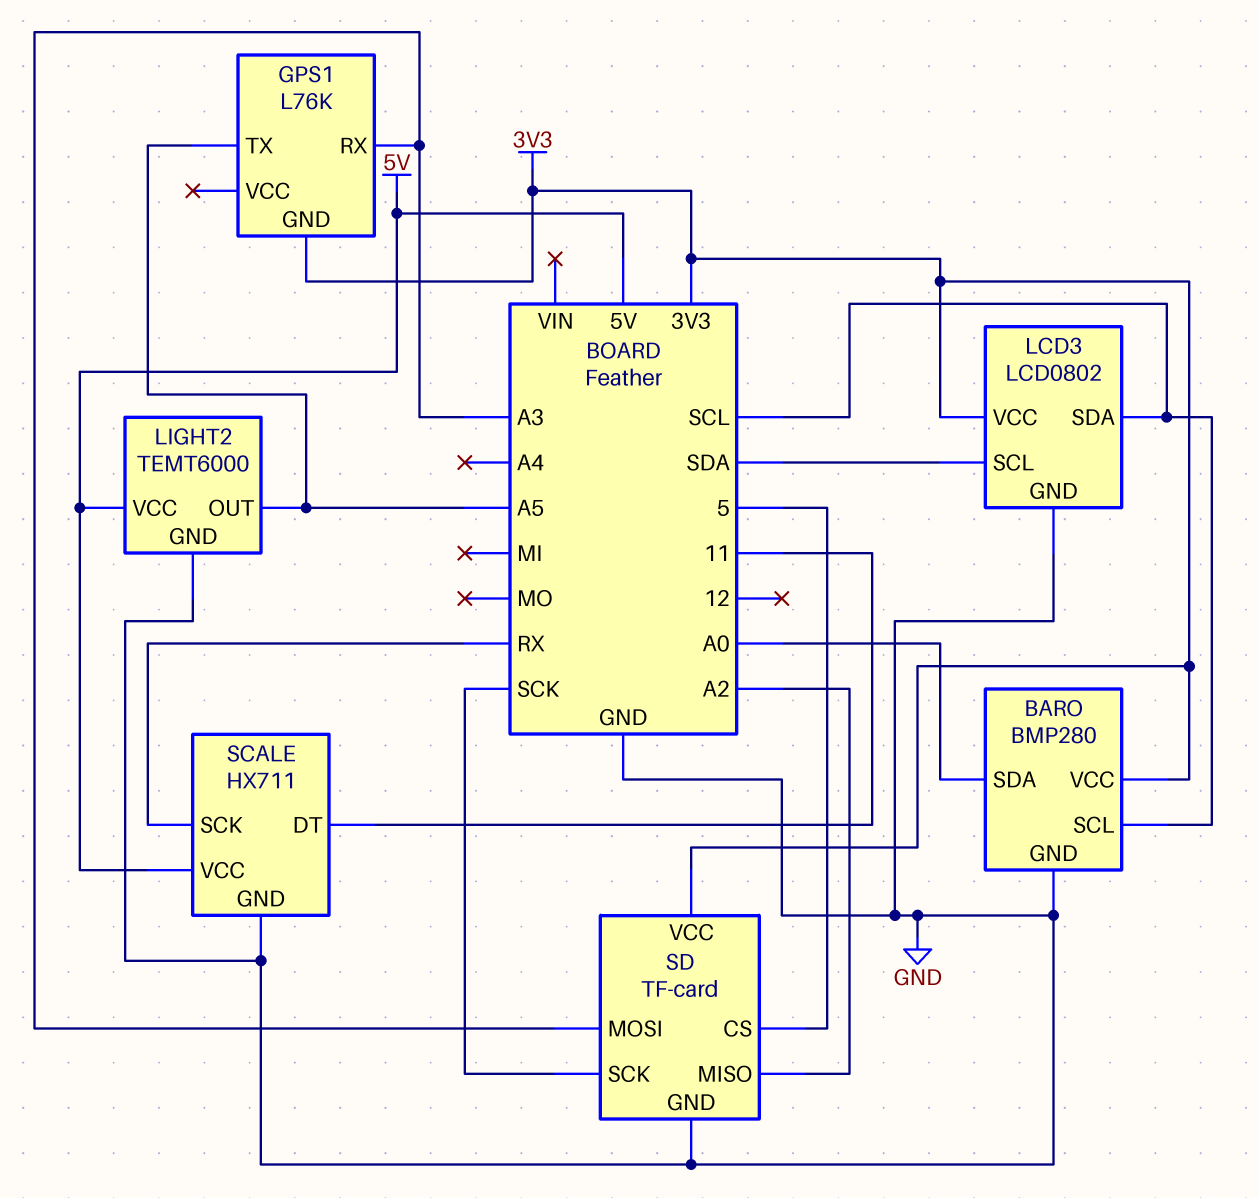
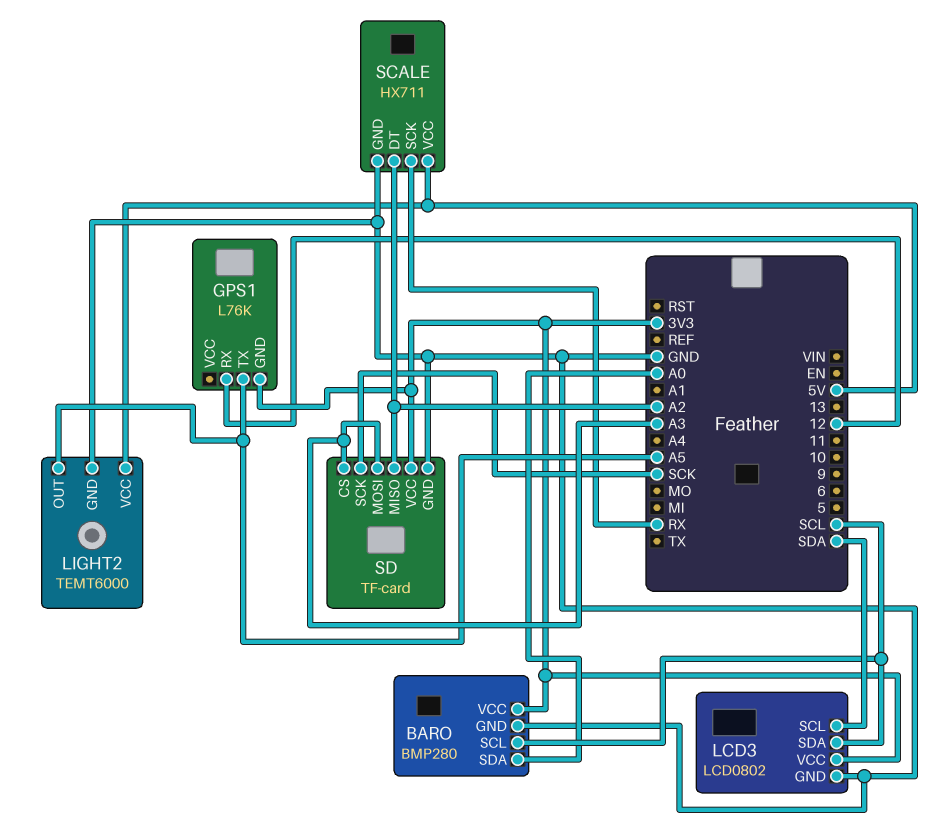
GPS1 pin RX: A3 -> 12
SCALE pin DT: 11 -> A2
SD pin CS: 5 -> A3

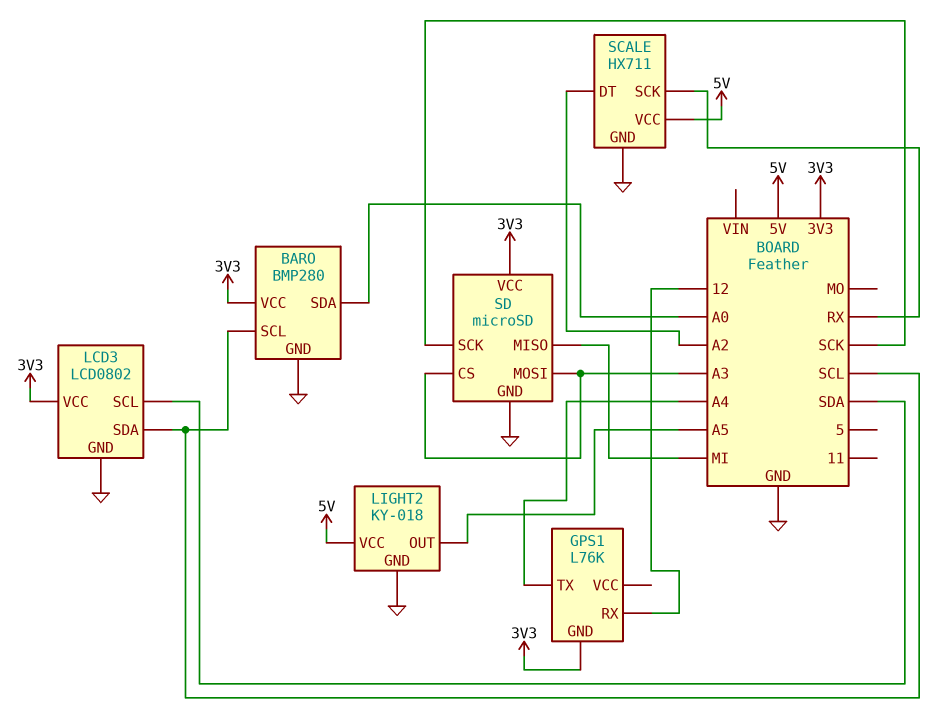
GPS1 pin TX: A5 -> A4
LIGHT2: TEMT6000 -> KY-018
SD: TF-card -> microSD
SD pin MISO: A2 -> MI

